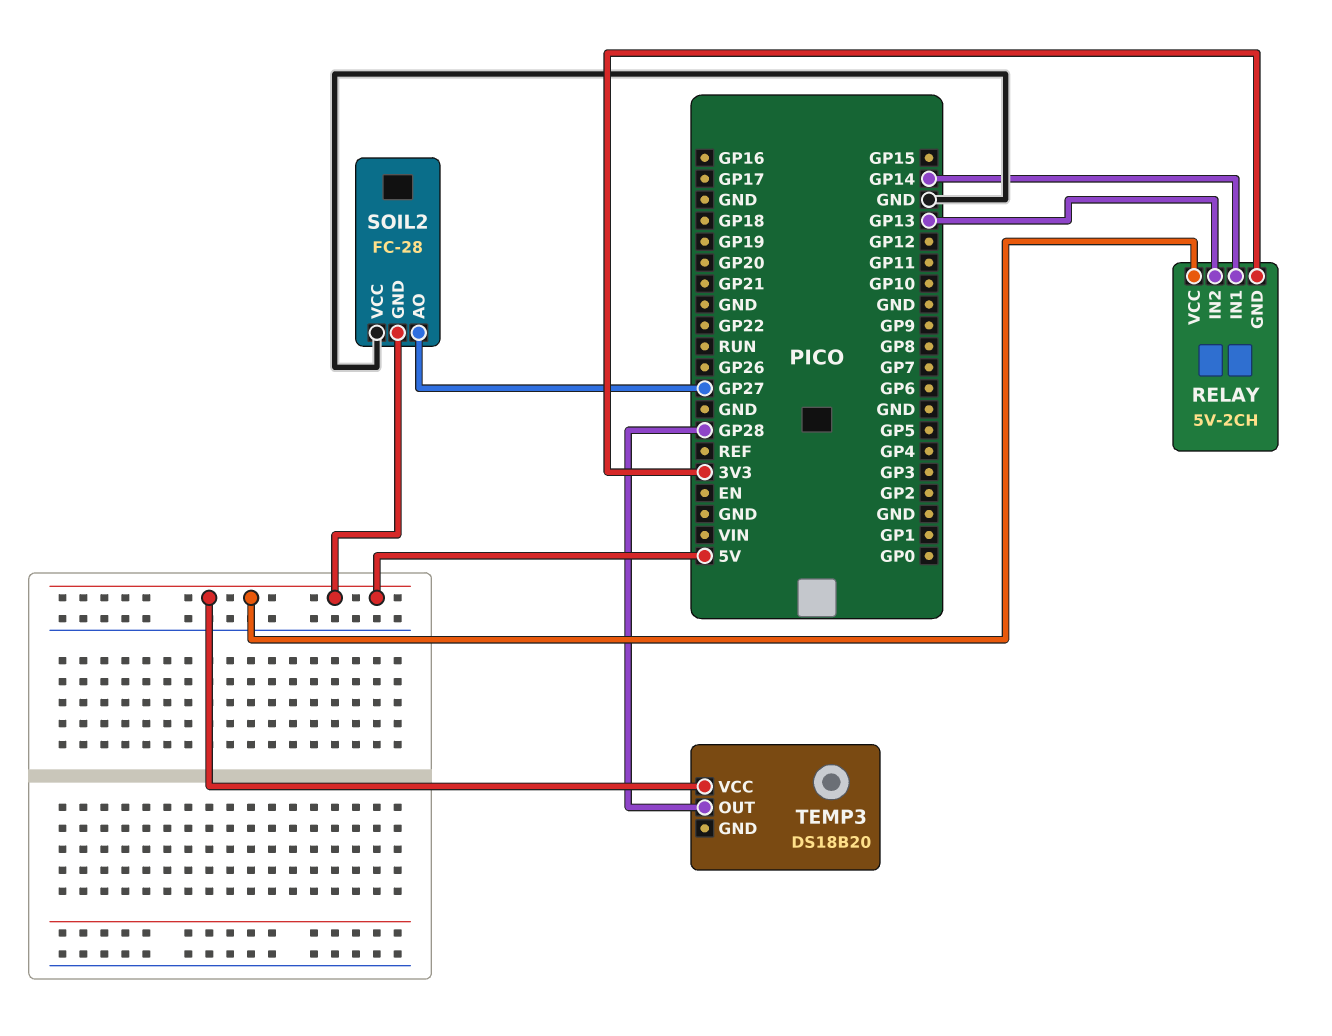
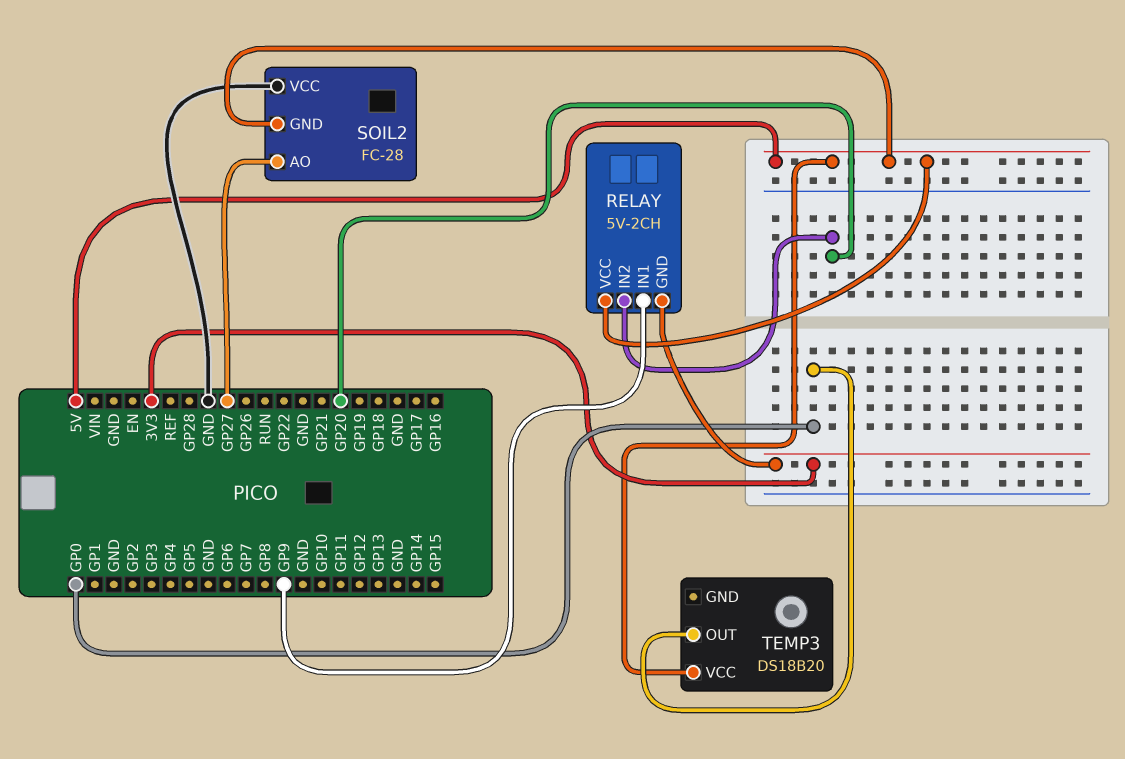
RELAY pin IN1: GP14 -> GP9
RELAY pin IN2: GP13 -> GP20
TEMP3 pin OUT: GP28 -> GP0

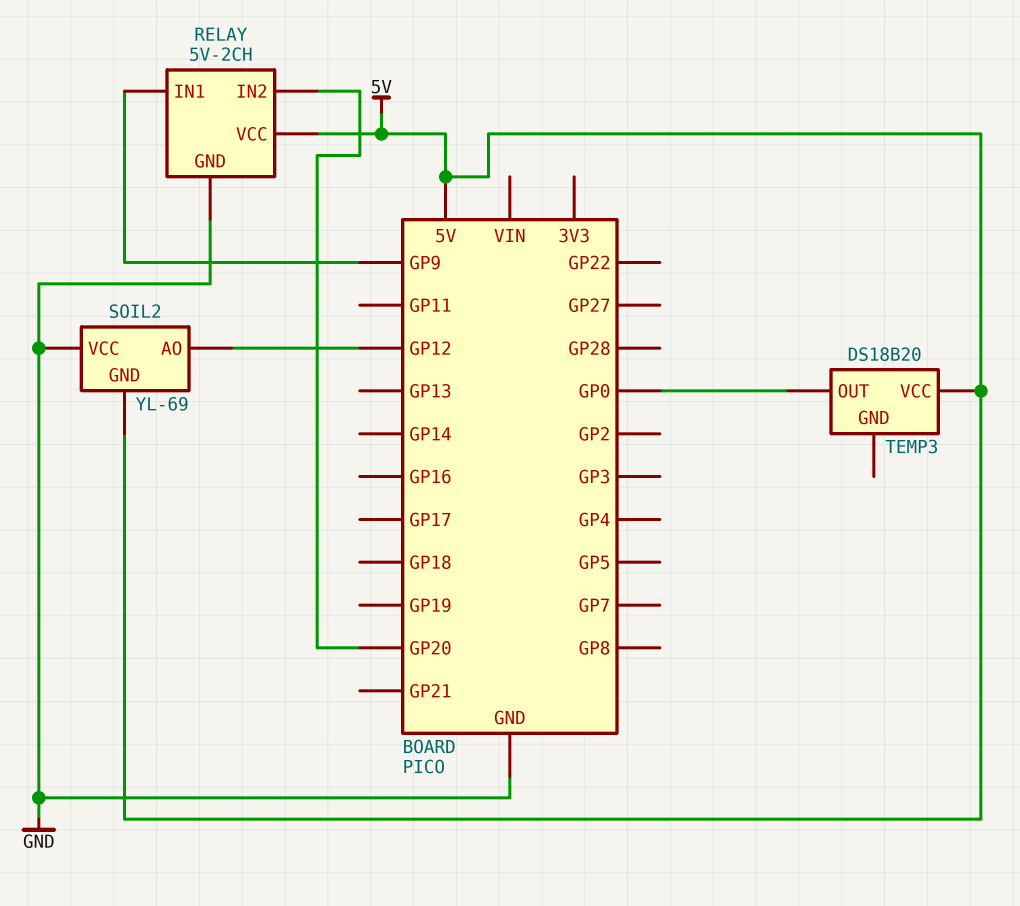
RELAY pin GND: 3V3 -> GND
SOIL2: FC-28 -> YL-69
SOIL2 pin AO: GP27 -> GP12

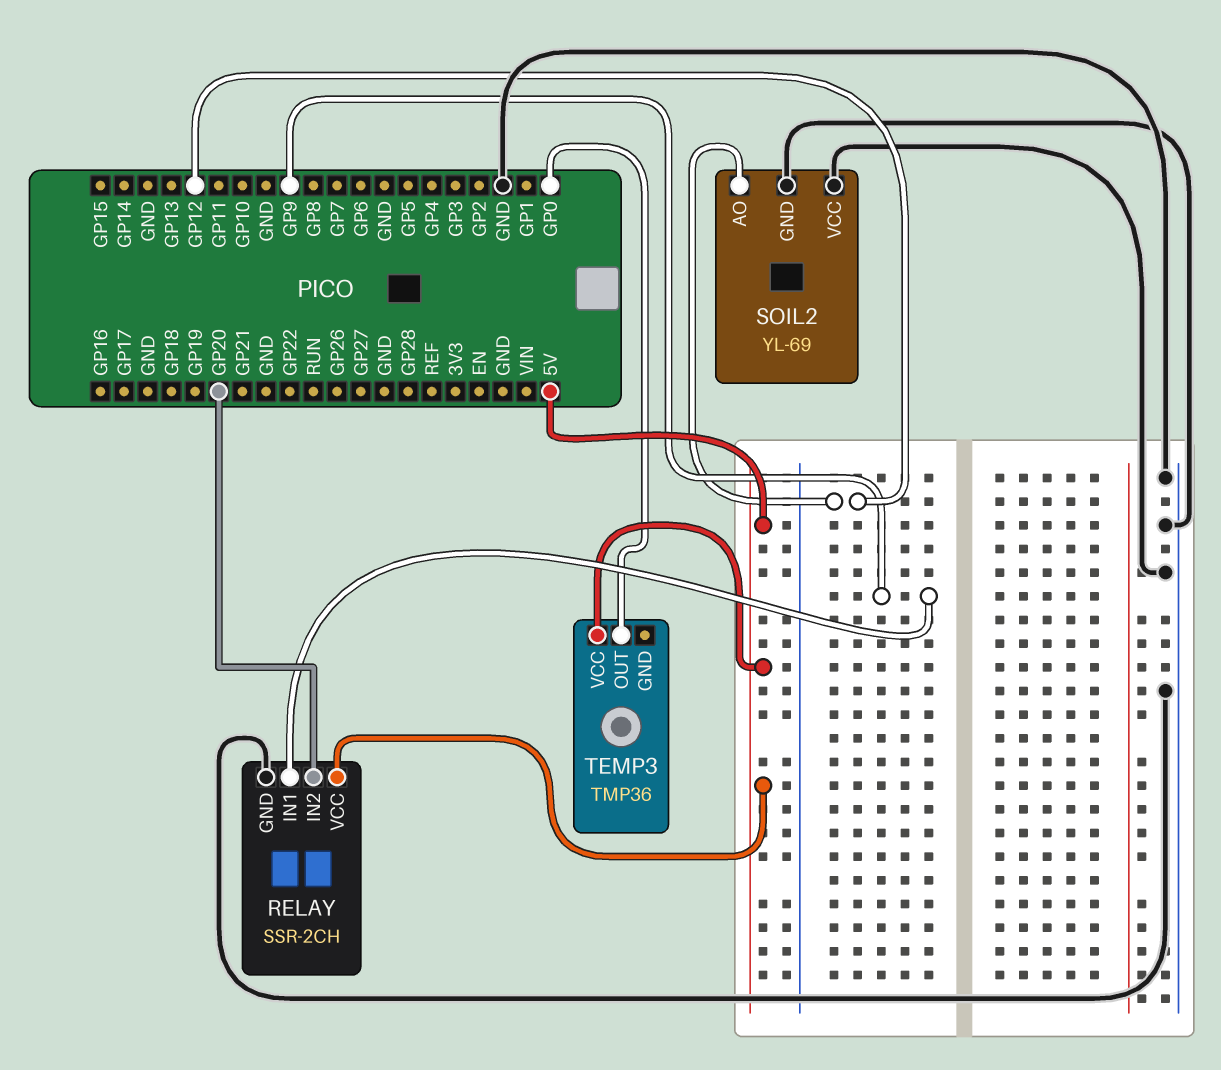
RELAY: 5V-2CH -> SSR-2CH
SOIL2 pin GND: 5V -> GND
TEMP3: DS18B20 -> TMP36

